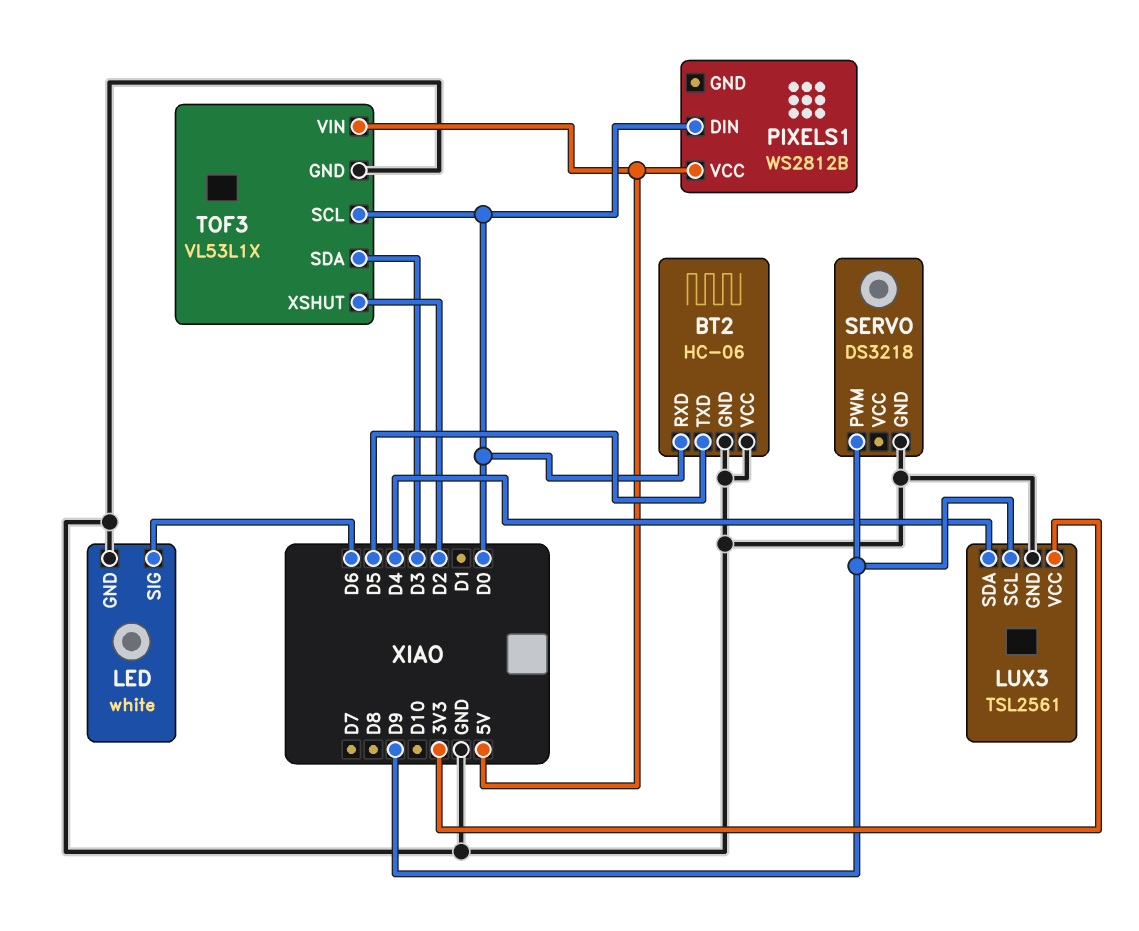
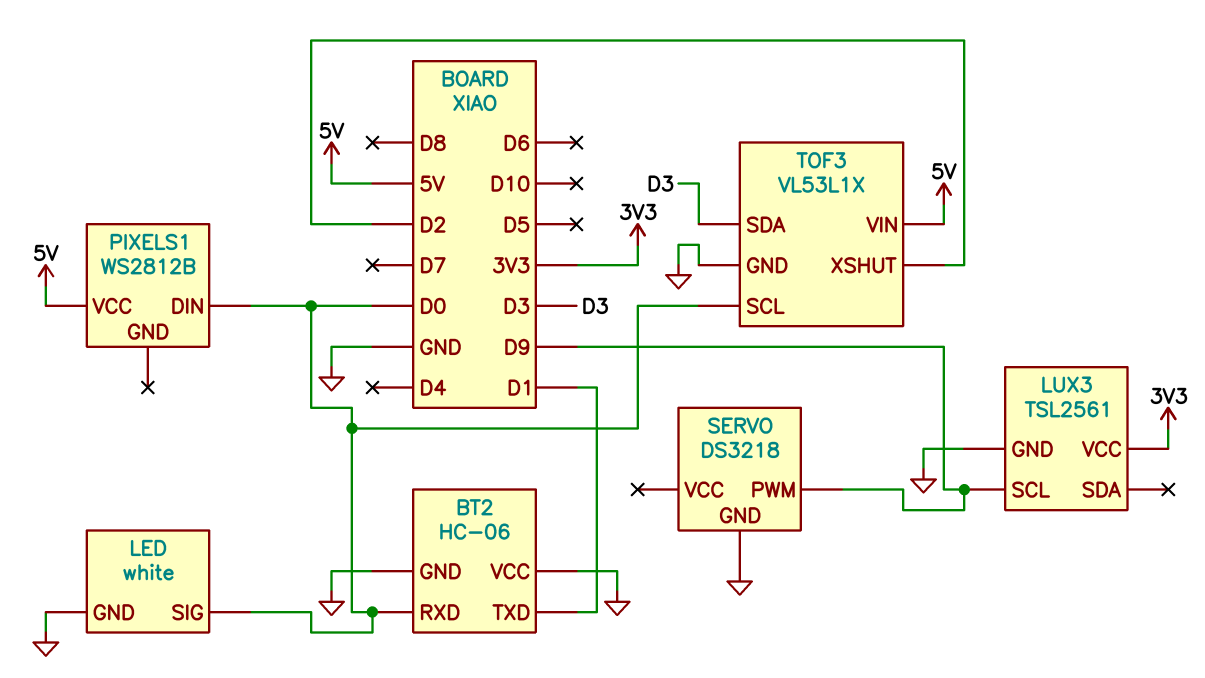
BT2 pin TXD: D5 -> D1
LED pin SIG: D6 -> D0
LUX3 pin SDA: D4 -> none

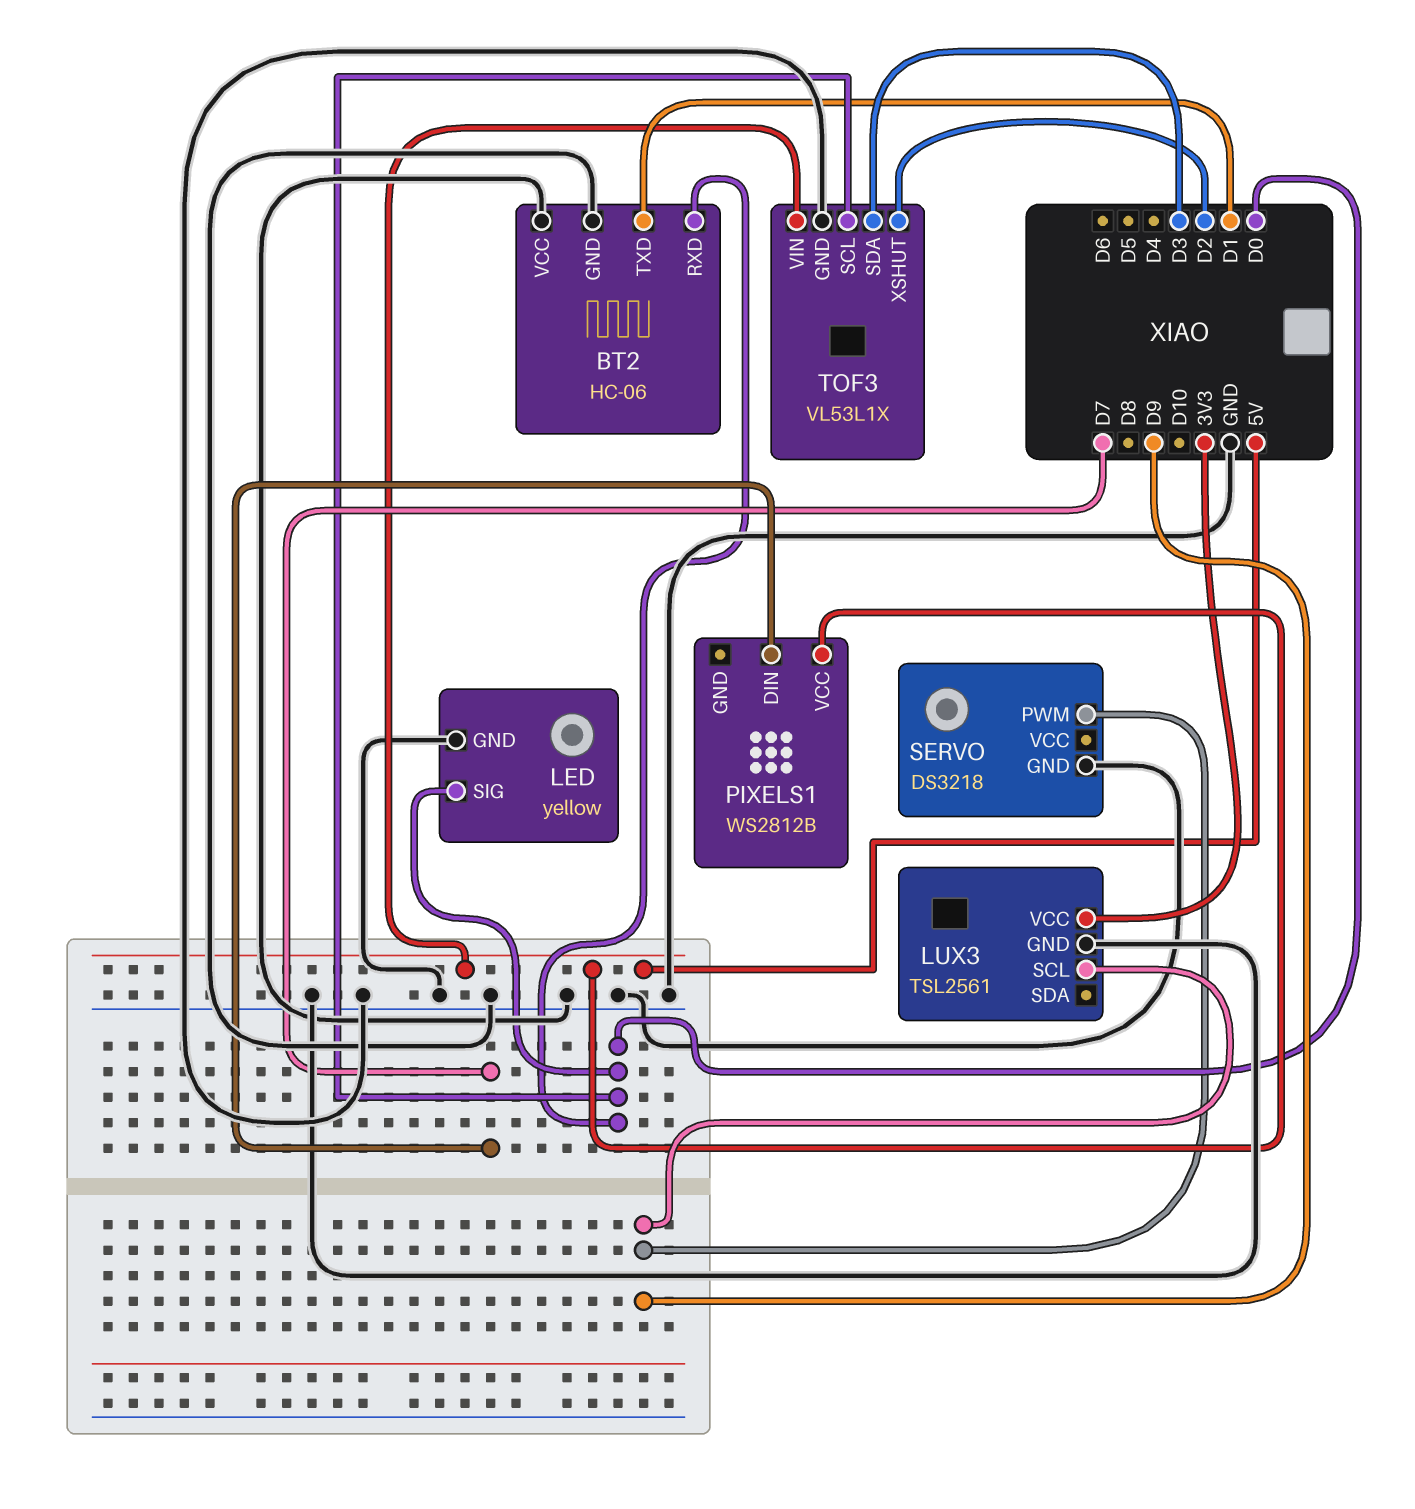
LED: white -> yellow
PIXELS1 pin DIN: D0 -> D7

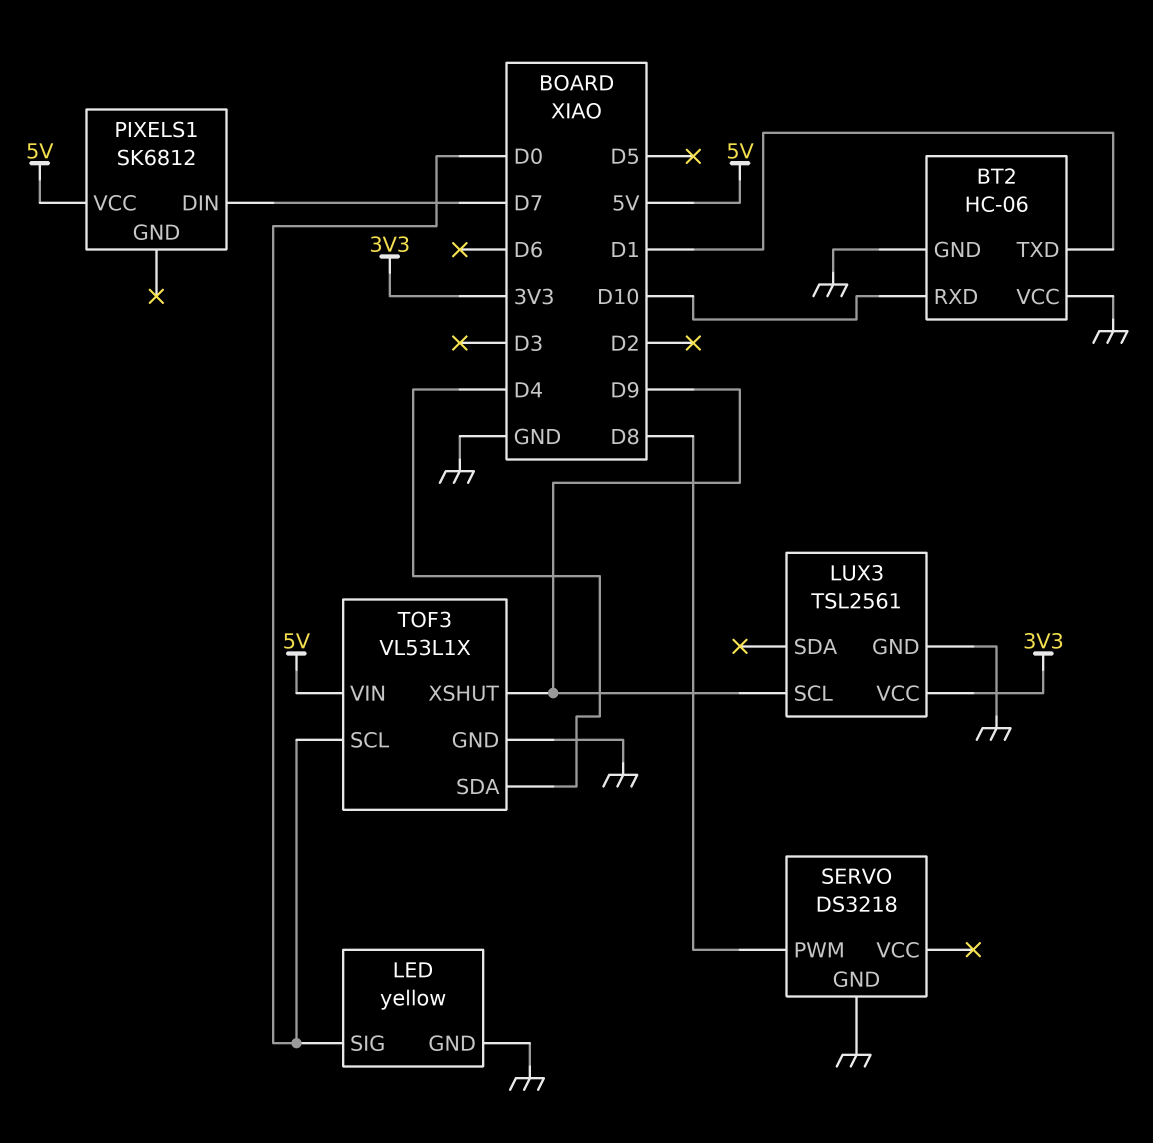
BT2 pin RXD: D0 -> D10
PIXELS1: WS2812B -> SK6812
SERVO pin PWM: D9 -> D8
TOF3 pin SDA: D3 -> D4
TOF3 pin XSHUT: D2 -> D9

